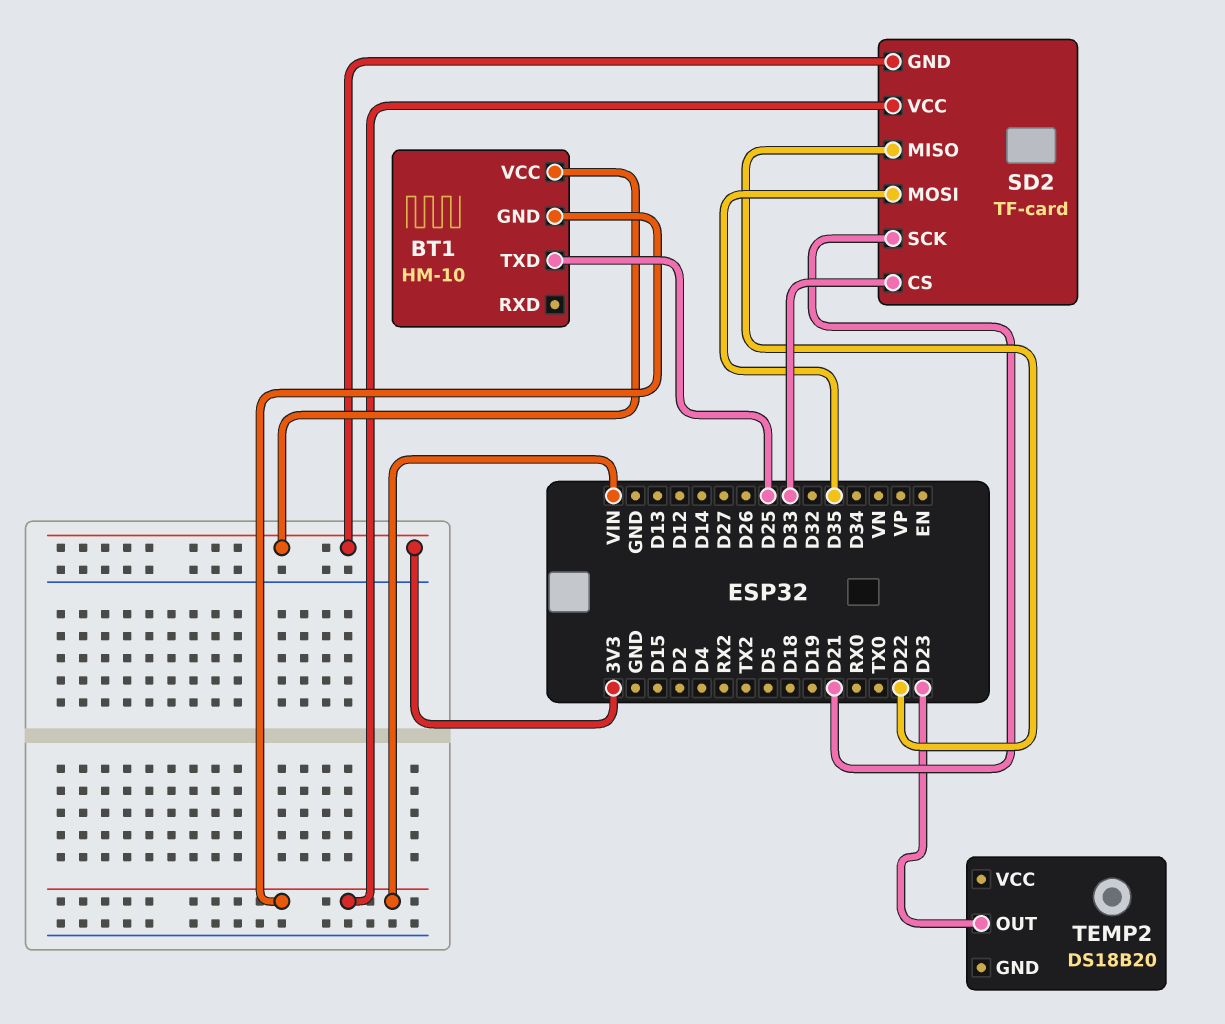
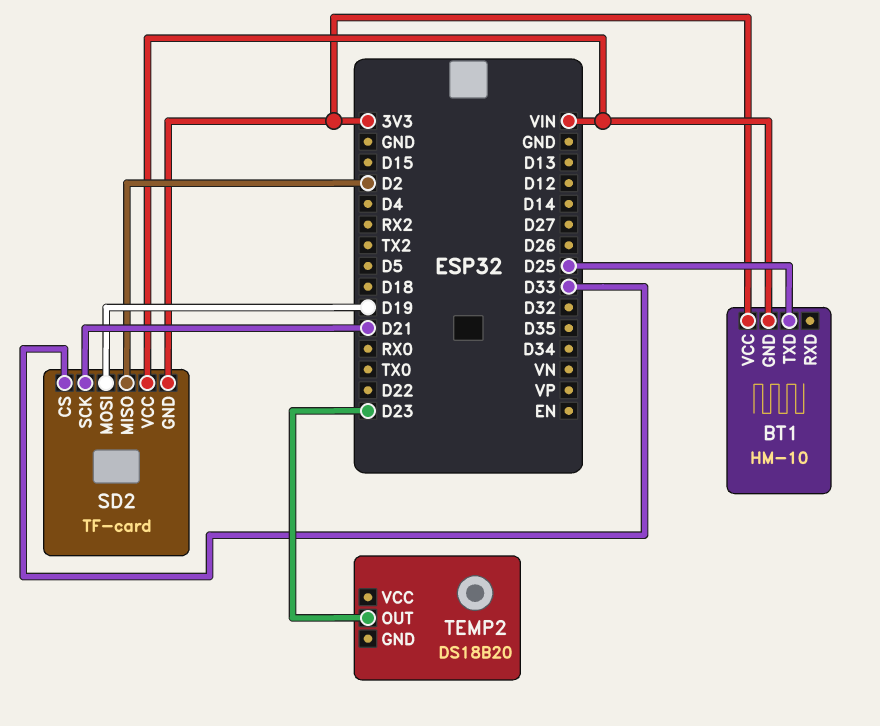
SD2 pin MISO: D22 -> D2
SD2 pin MOSI: D35 -> D19

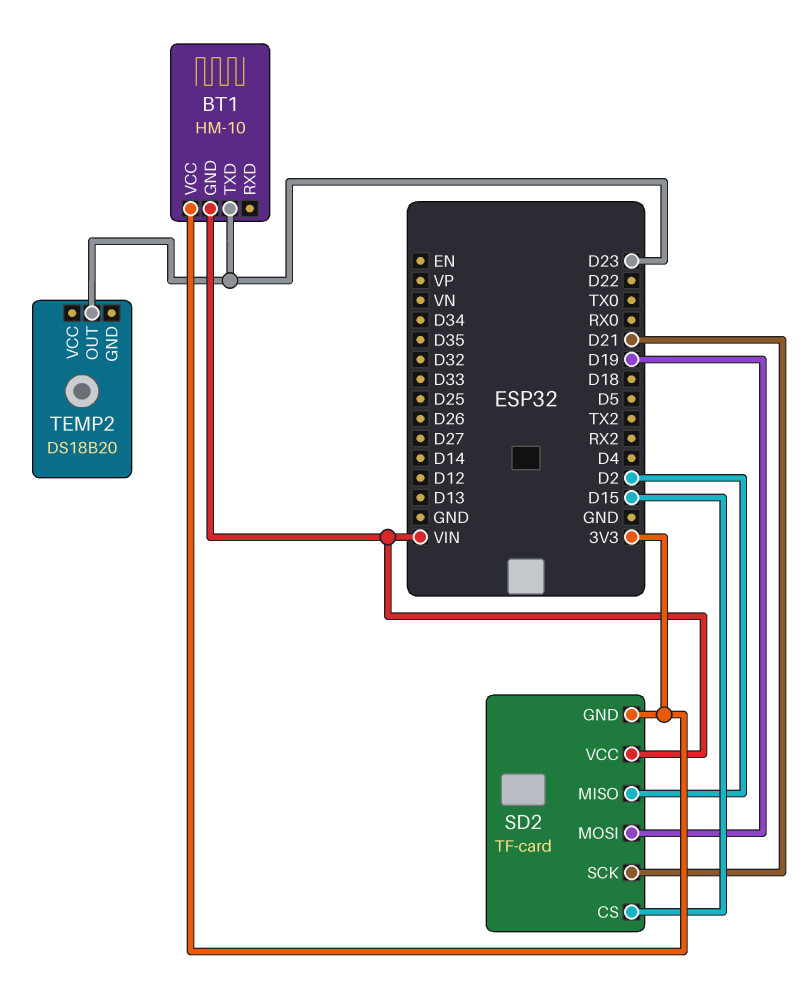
BT1 pin TXD: D25 -> D23
SD2 pin CS: D33 -> D15

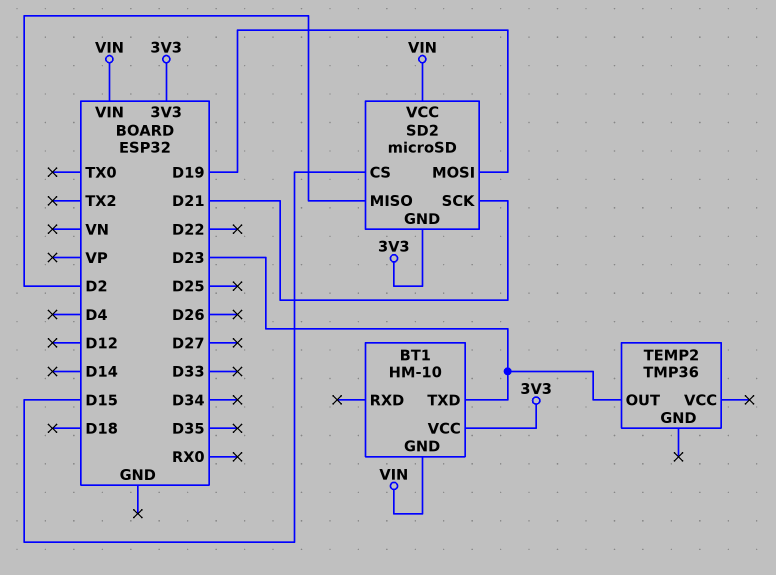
SD2: TF-card -> microSD
TEMP2: DS18B20 -> TMP36

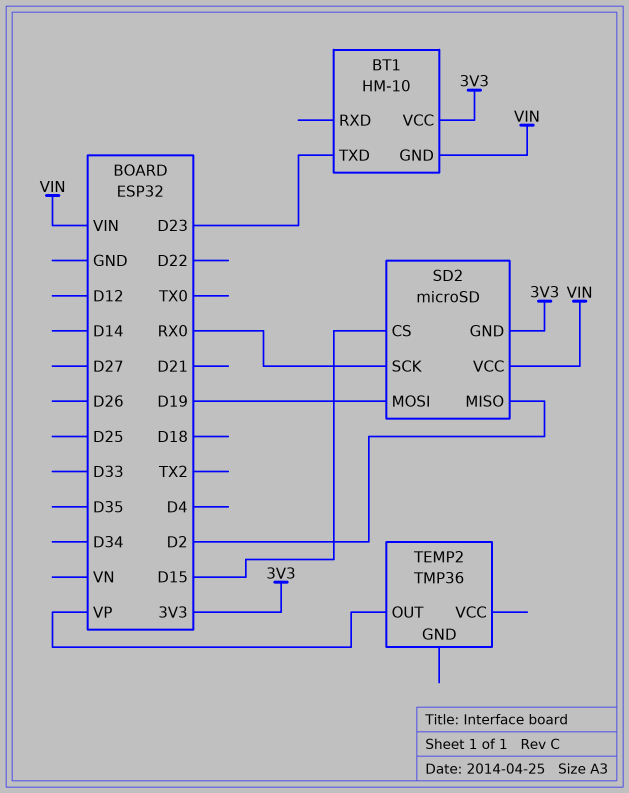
SD2 pin SCK: D21 -> RX0
TEMP2 pin OUT: D23 -> VP

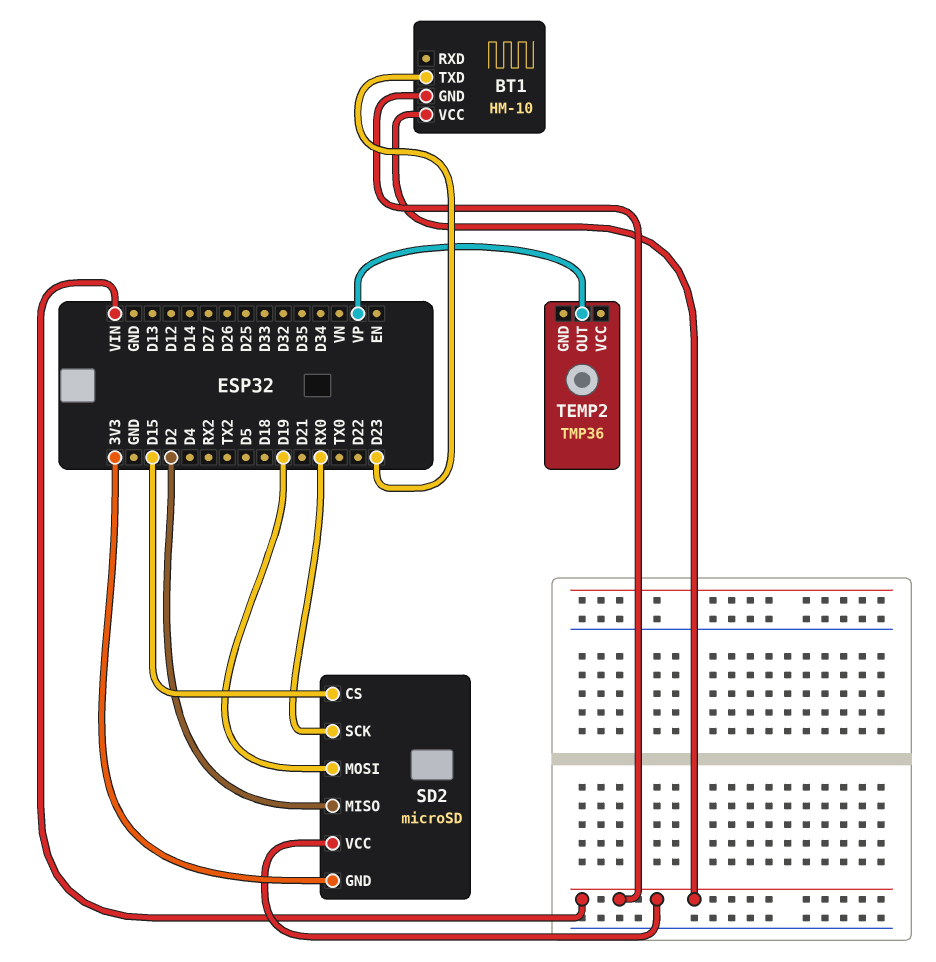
BT1 pin VCC: 3V3 -> VIN

